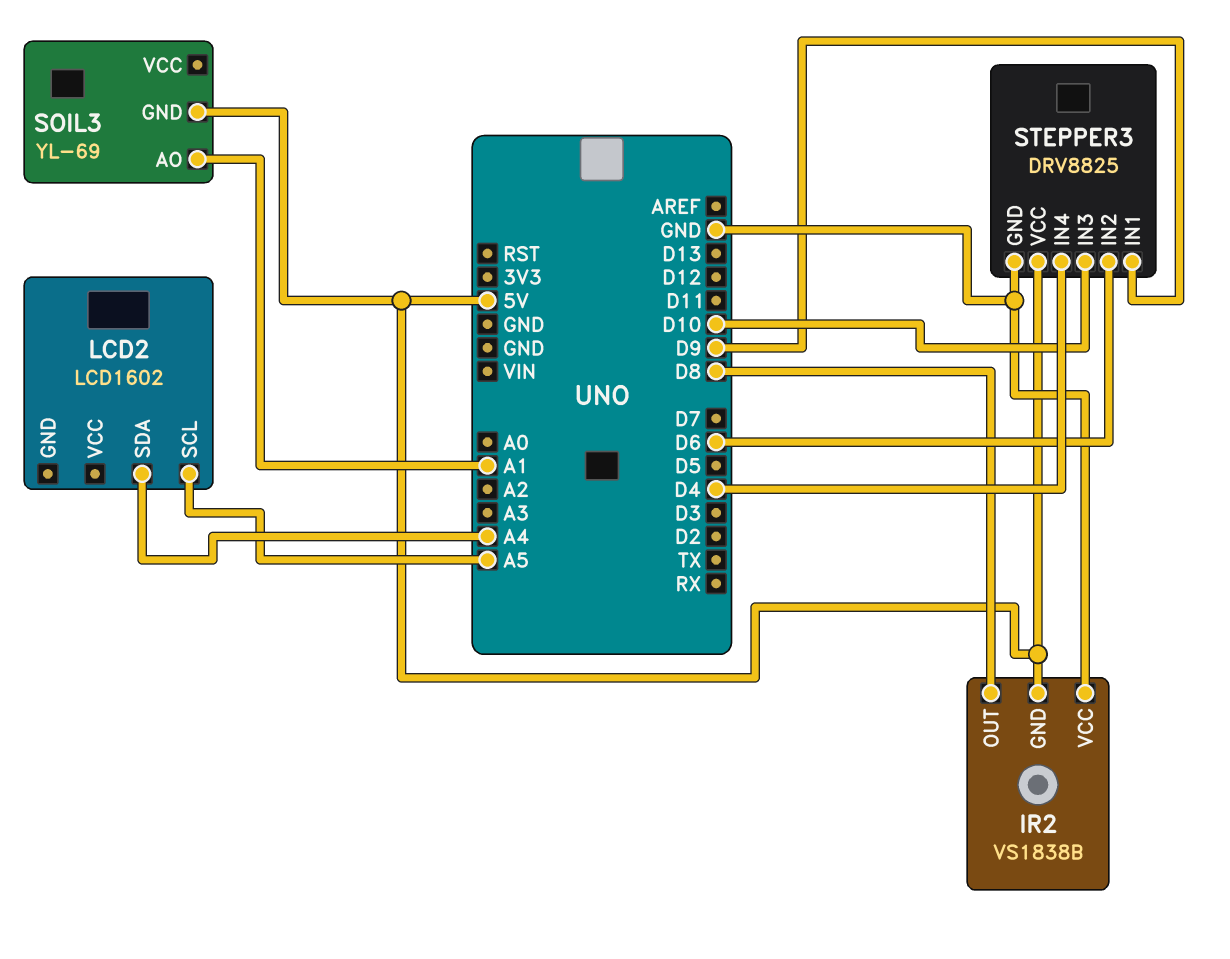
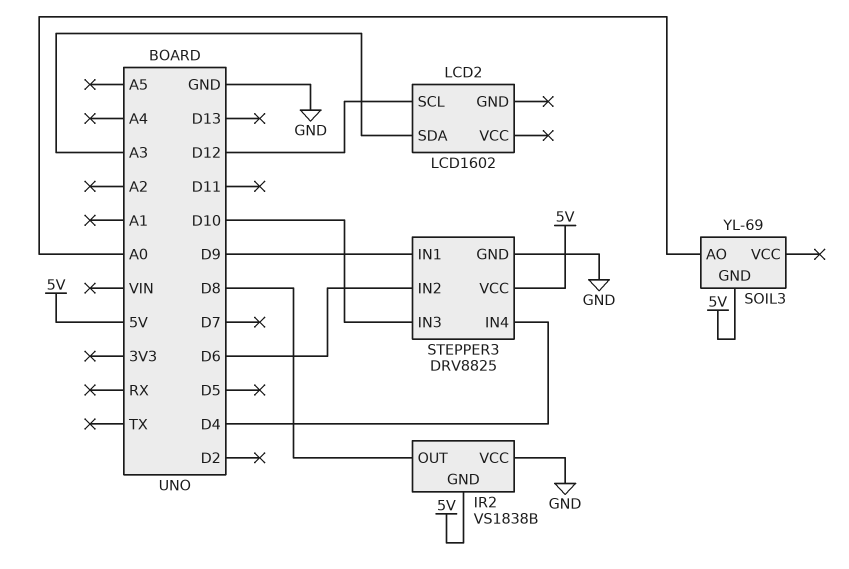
LCD2 pin SCL: A5 -> D12
LCD2 pin SDA: A4 -> A3
SOIL3 pin AO: A1 -> A0

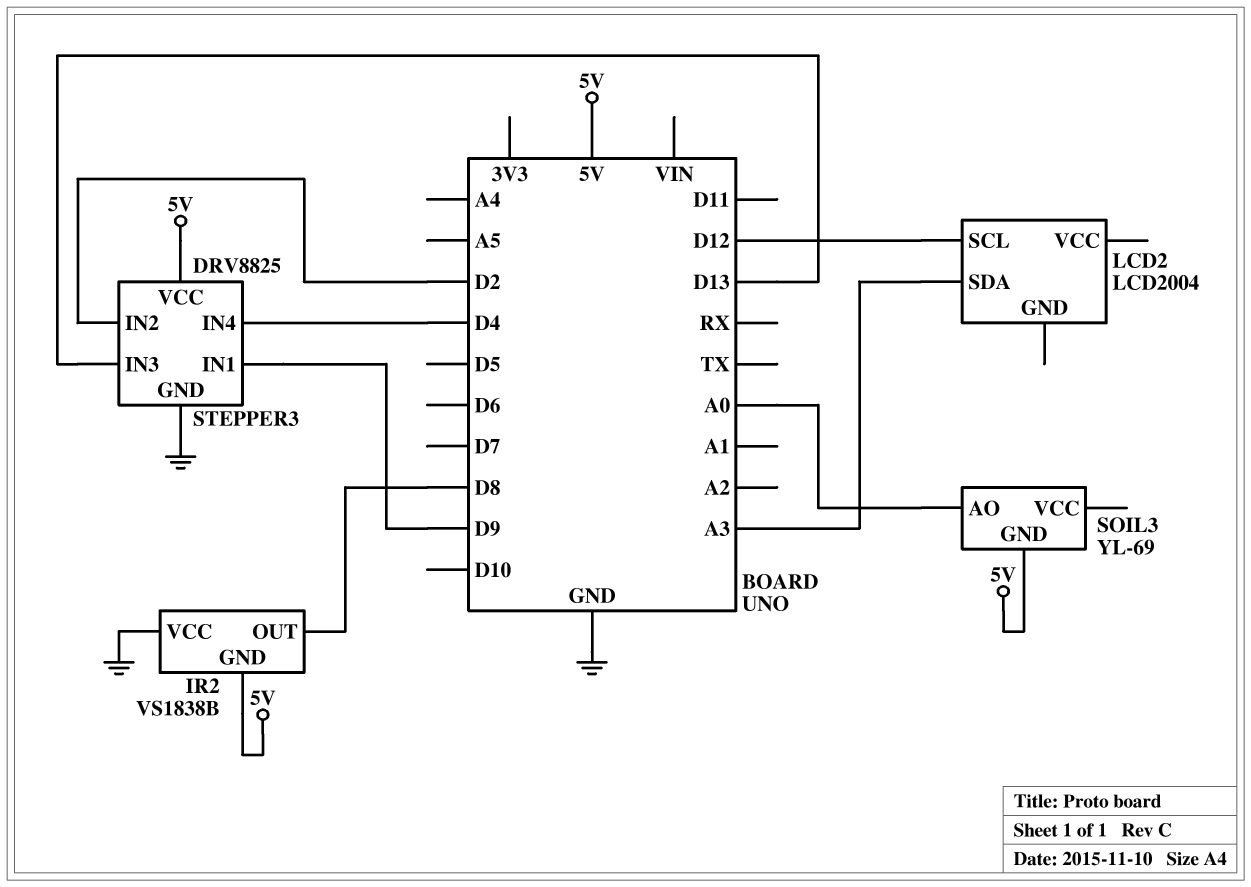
LCD2: LCD1602 -> LCD2004
STEPPER3 pin IN2: D6 -> D2
STEPPER3 pin IN3: D10 -> D13

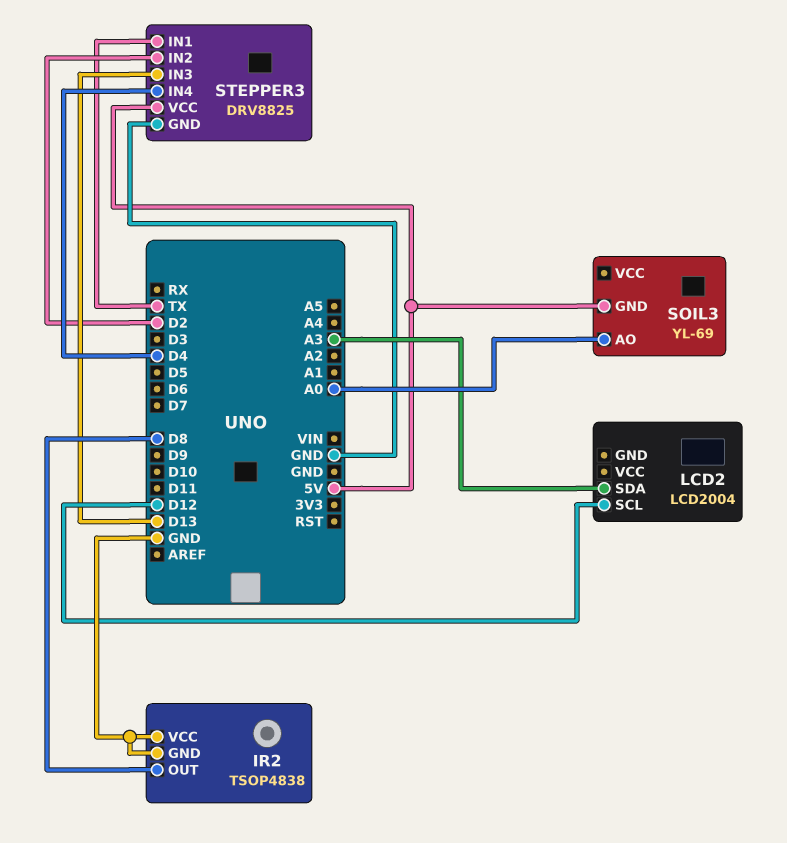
IR2: VS1838B -> TSOP4838
IR2 pin GND: 5V -> GND
STEPPER3 pin IN1: D9 -> TX

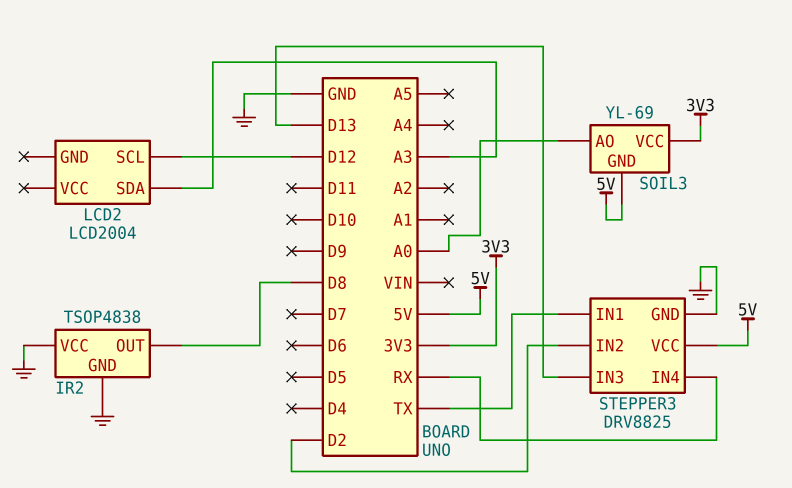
SOIL3 pin VCC: none -> 3V3
STEPPER3 pin IN4: D4 -> RX

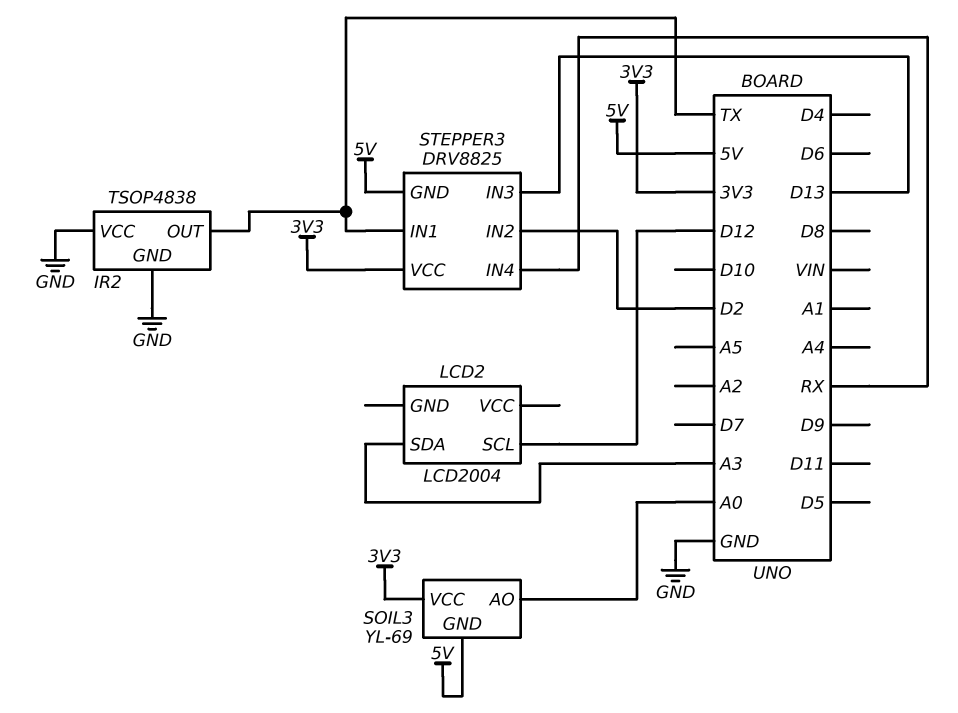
IR2 pin OUT: D8 -> TX
STEPPER3 pin GND: GND -> 5V
STEPPER3 pin VCC: 5V -> 3V3

